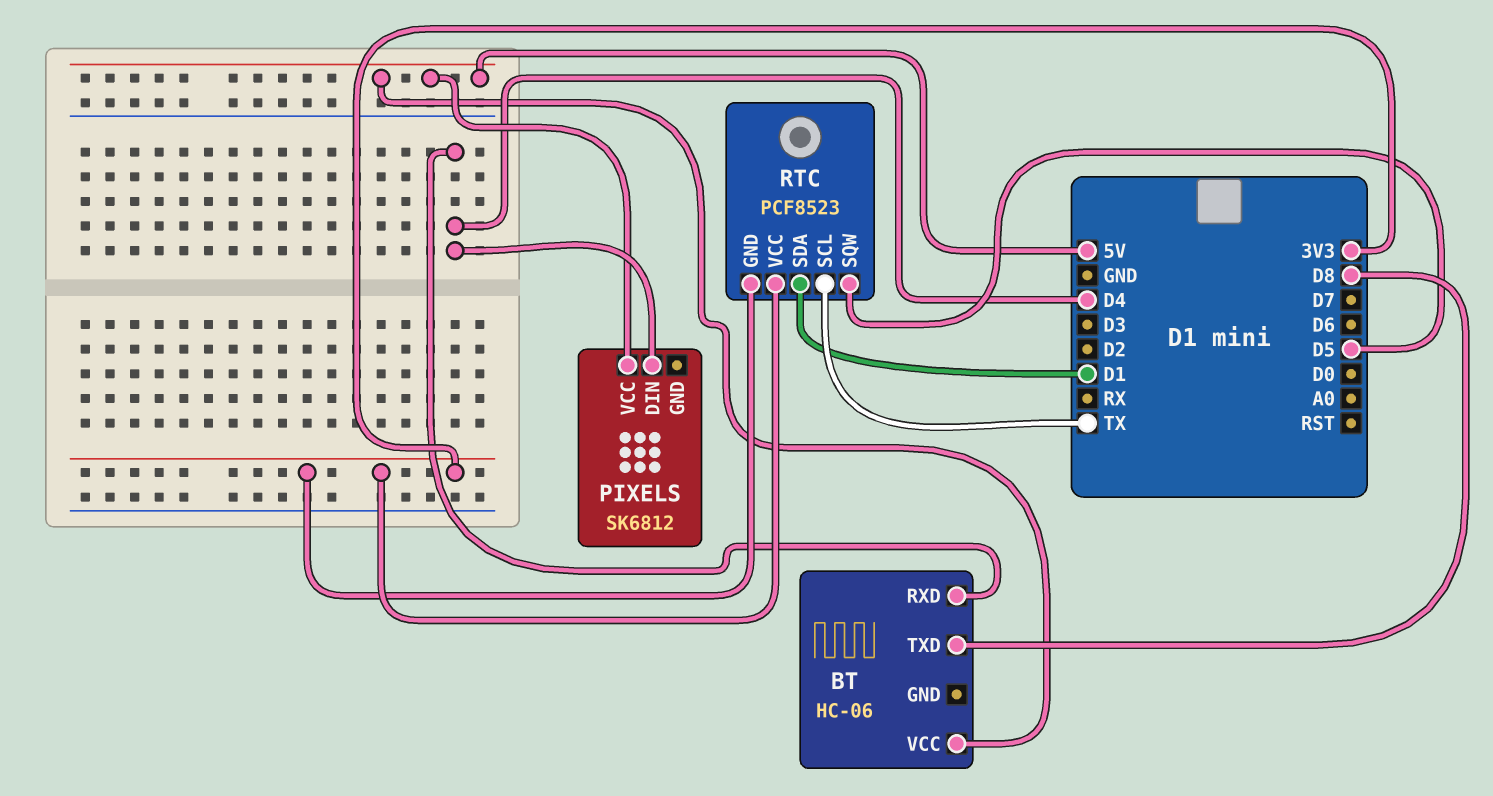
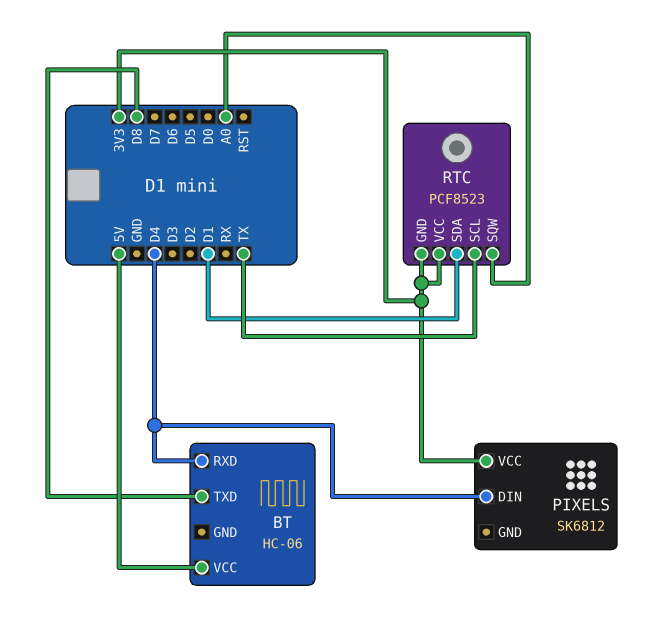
PIXELS pin VCC: 5V -> 3V3
RTC pin SQW: D5 -> A0

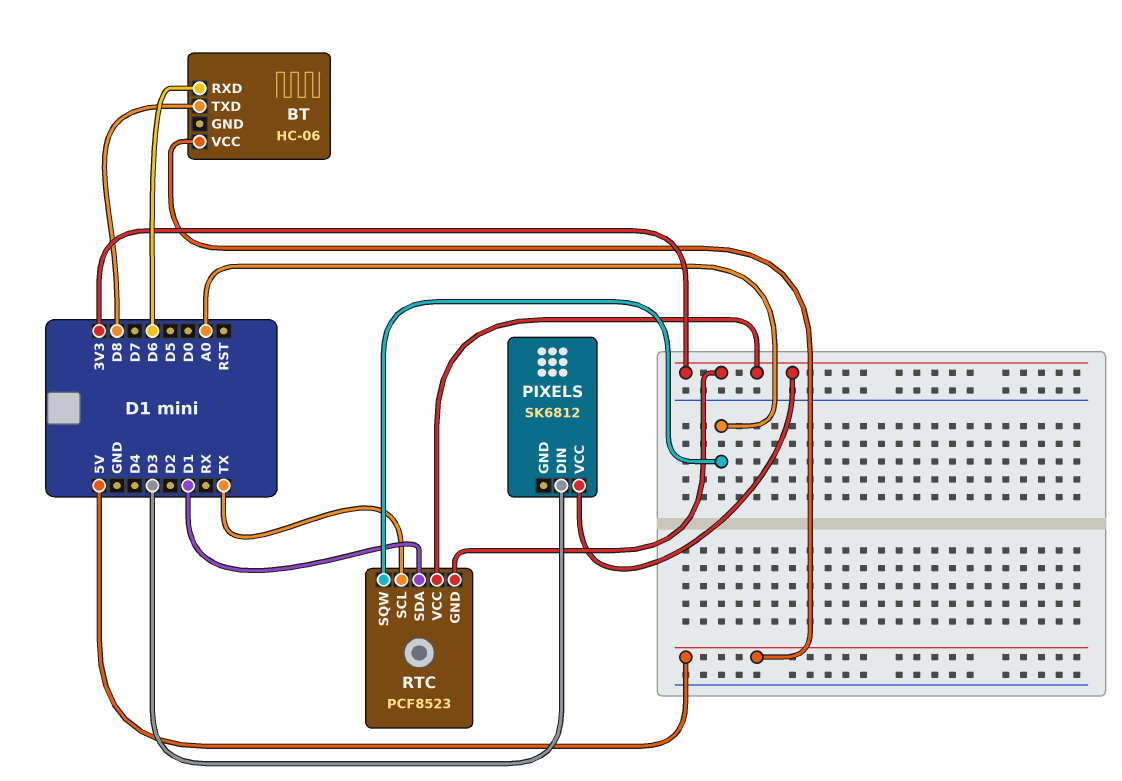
BT pin RXD: D4 -> D6
PIXELS pin DIN: D4 -> D3

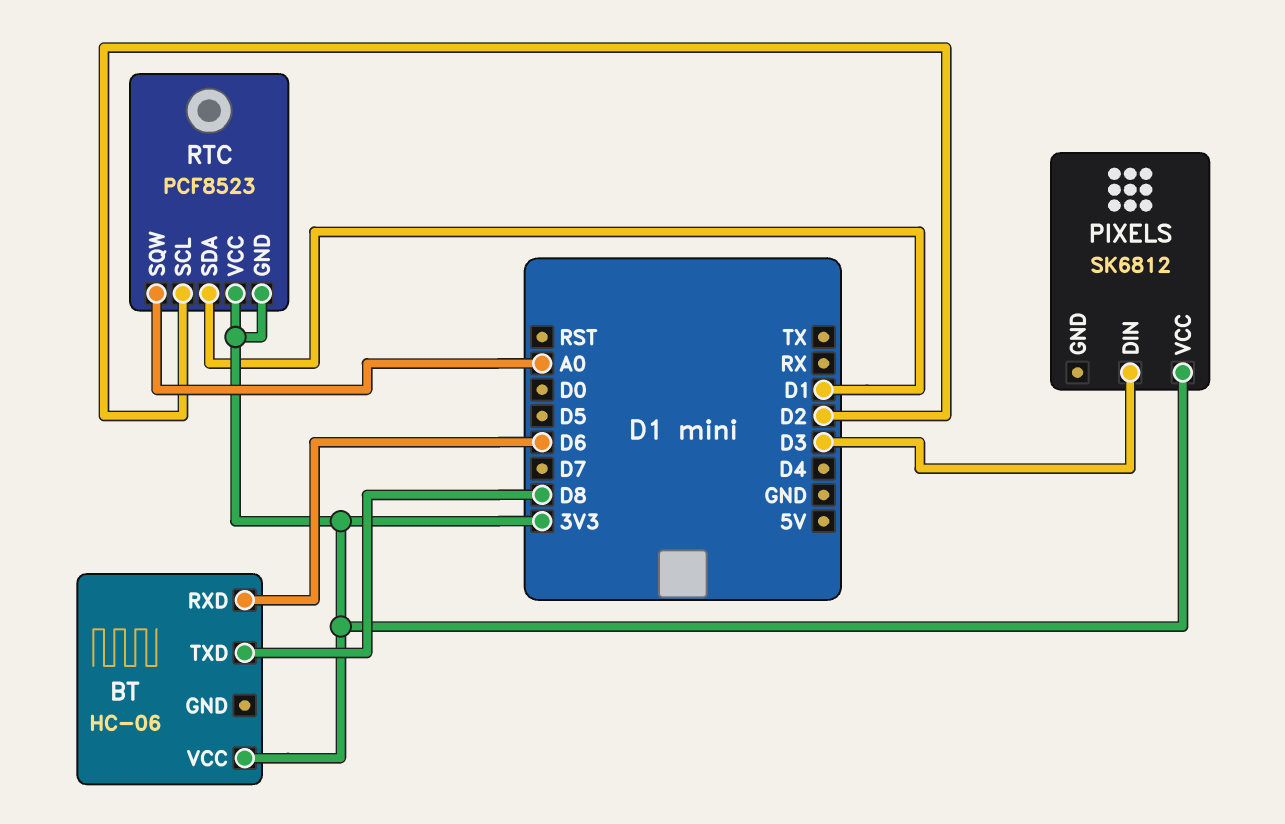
BT pin VCC: 5V -> 3V3
RTC pin SCL: TX -> D2

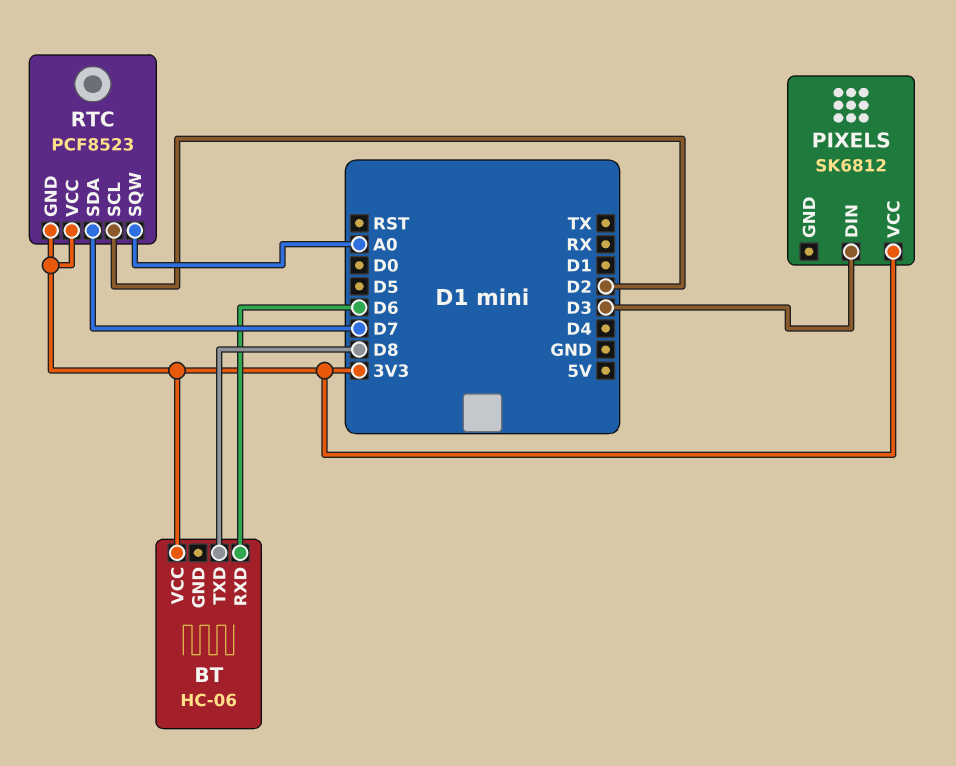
RTC pin SDA: D1 -> D7

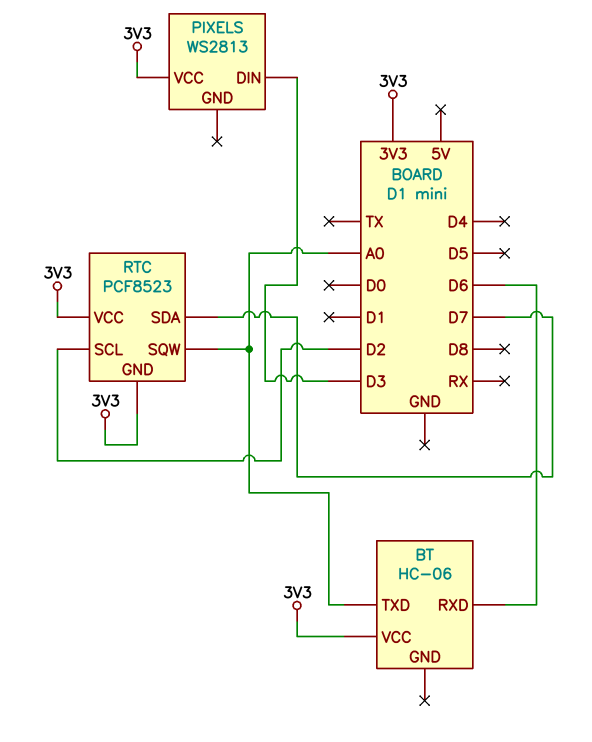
BT pin TXD: D8 -> A0
PIXELS: SK6812 -> WS2813

